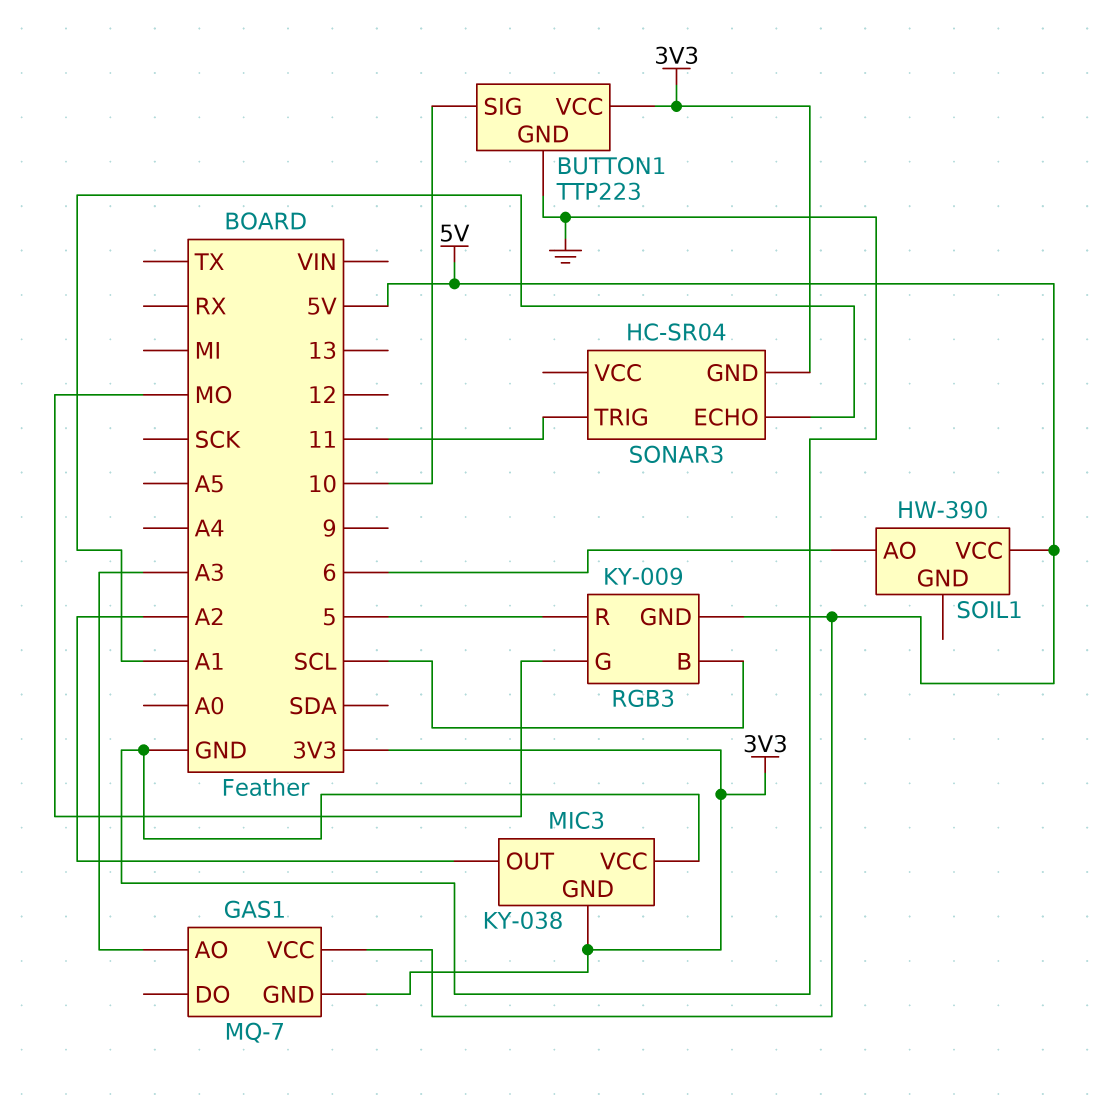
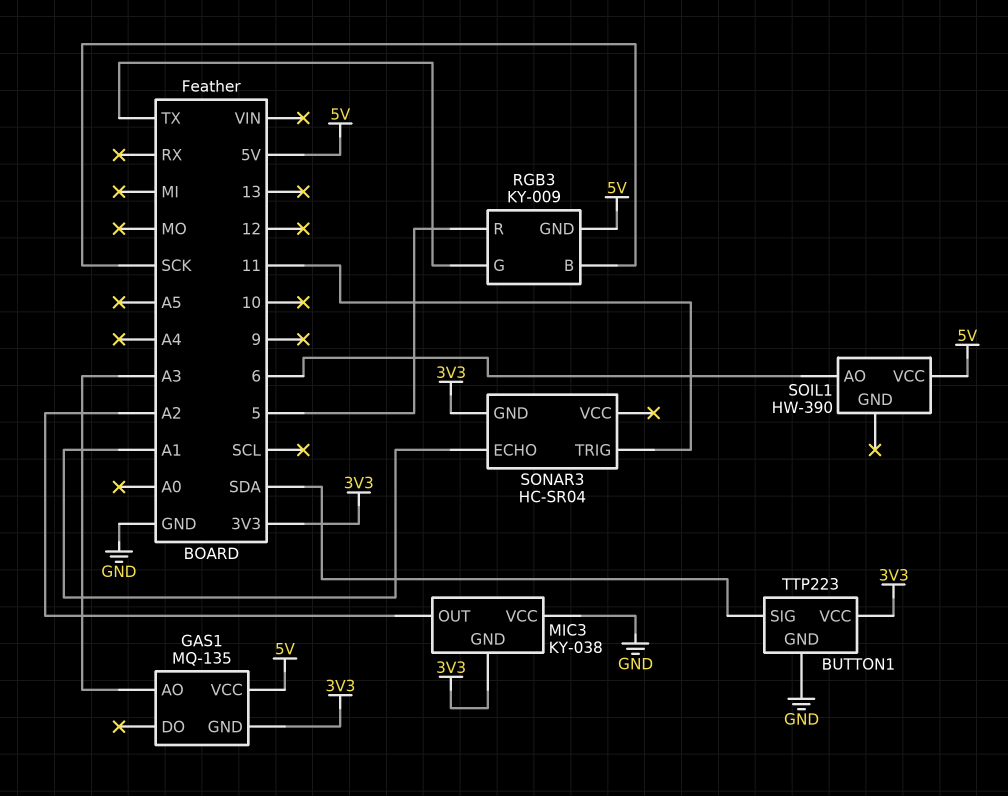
BUTTON1 pin SIG: 10 -> SDA
GAS1: MQ-7 -> MQ-135
RGB3 pin B: SCL -> SCK
RGB3 pin G: MO -> TX

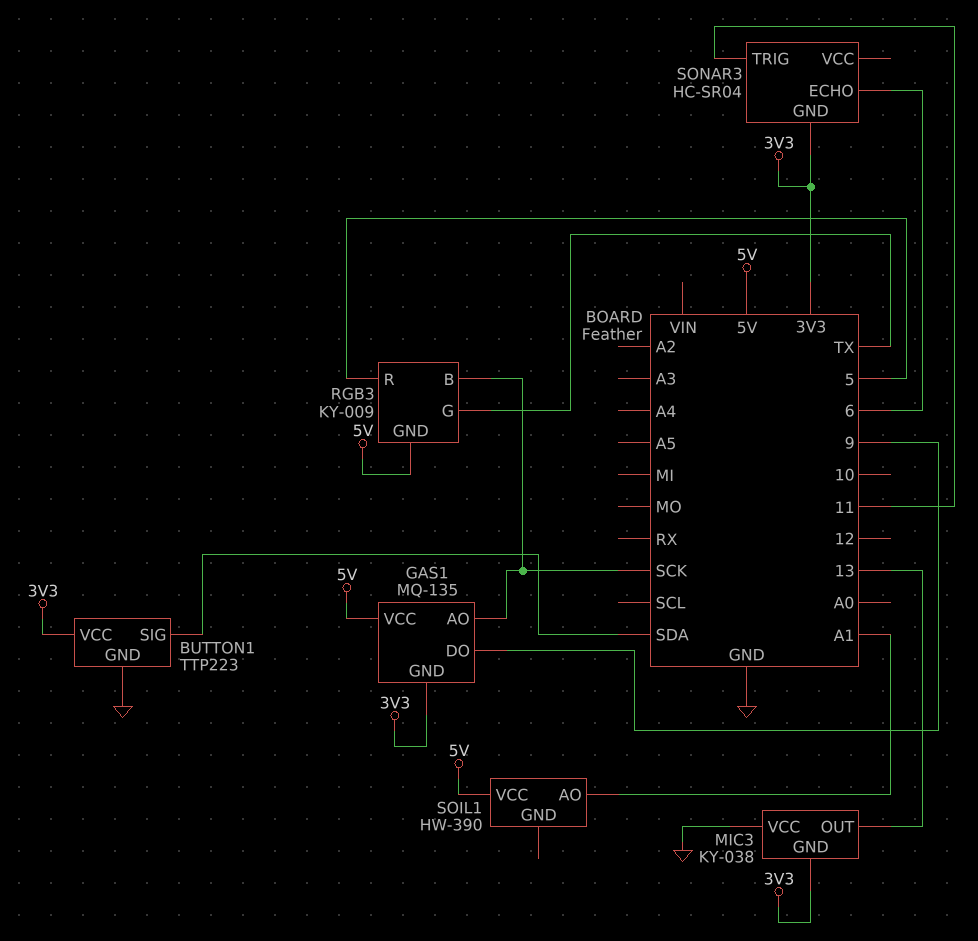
GAS1 pin AO: A3 -> SCK
GAS1 pin DO: none -> 9
MIC3 pin OUT: A2 -> 13
SOIL1 pin AO: 6 -> A1
SONAR3 pin ECHO: A1 -> 6

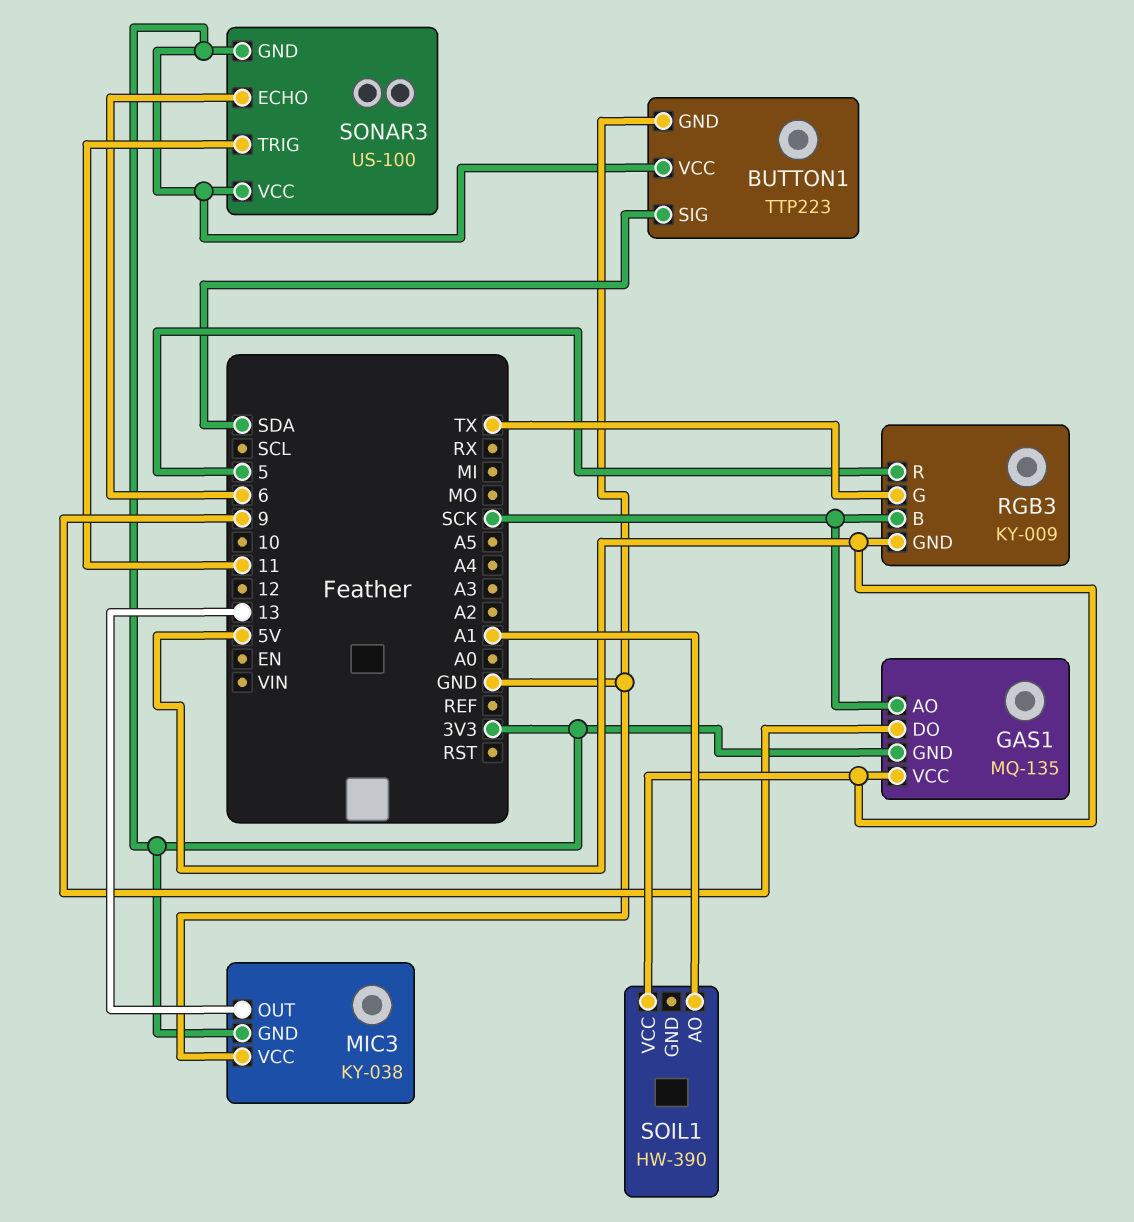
SONAR3: HC-SR04 -> US-100
SONAR3 pin VCC: none -> 3V3

